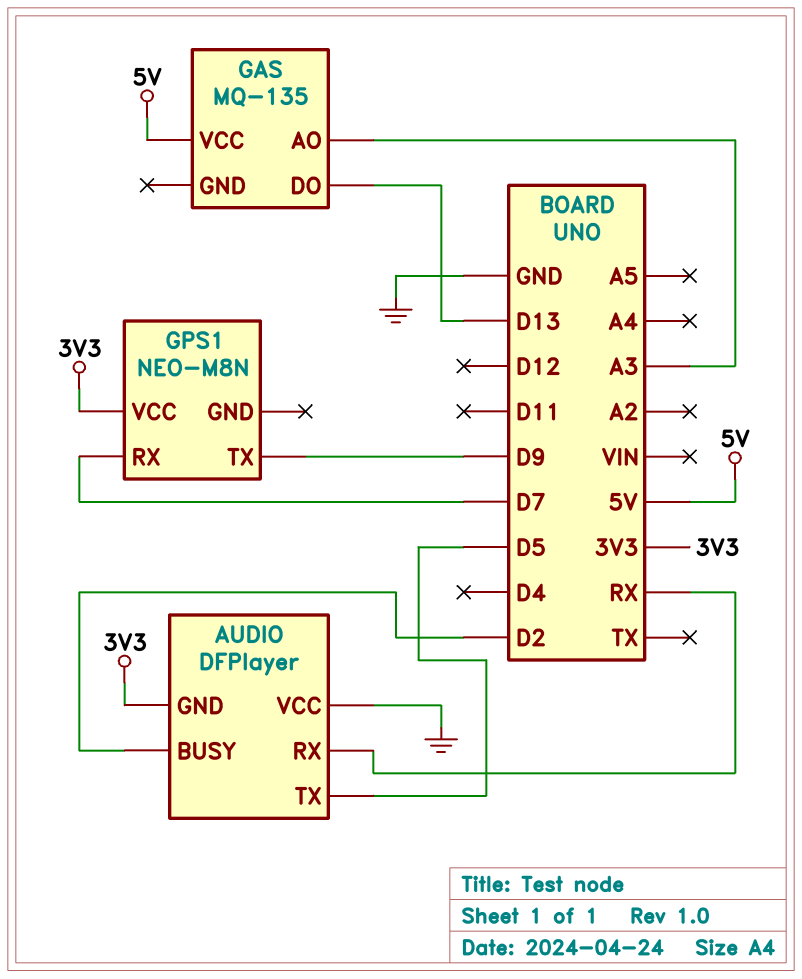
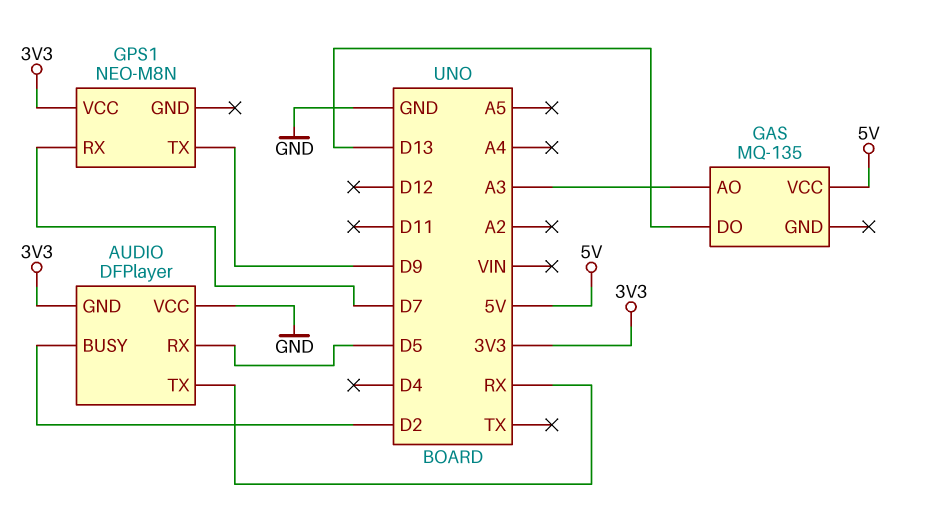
AUDIO pin RX: RX -> D5
AUDIO pin TX: D5 -> RX

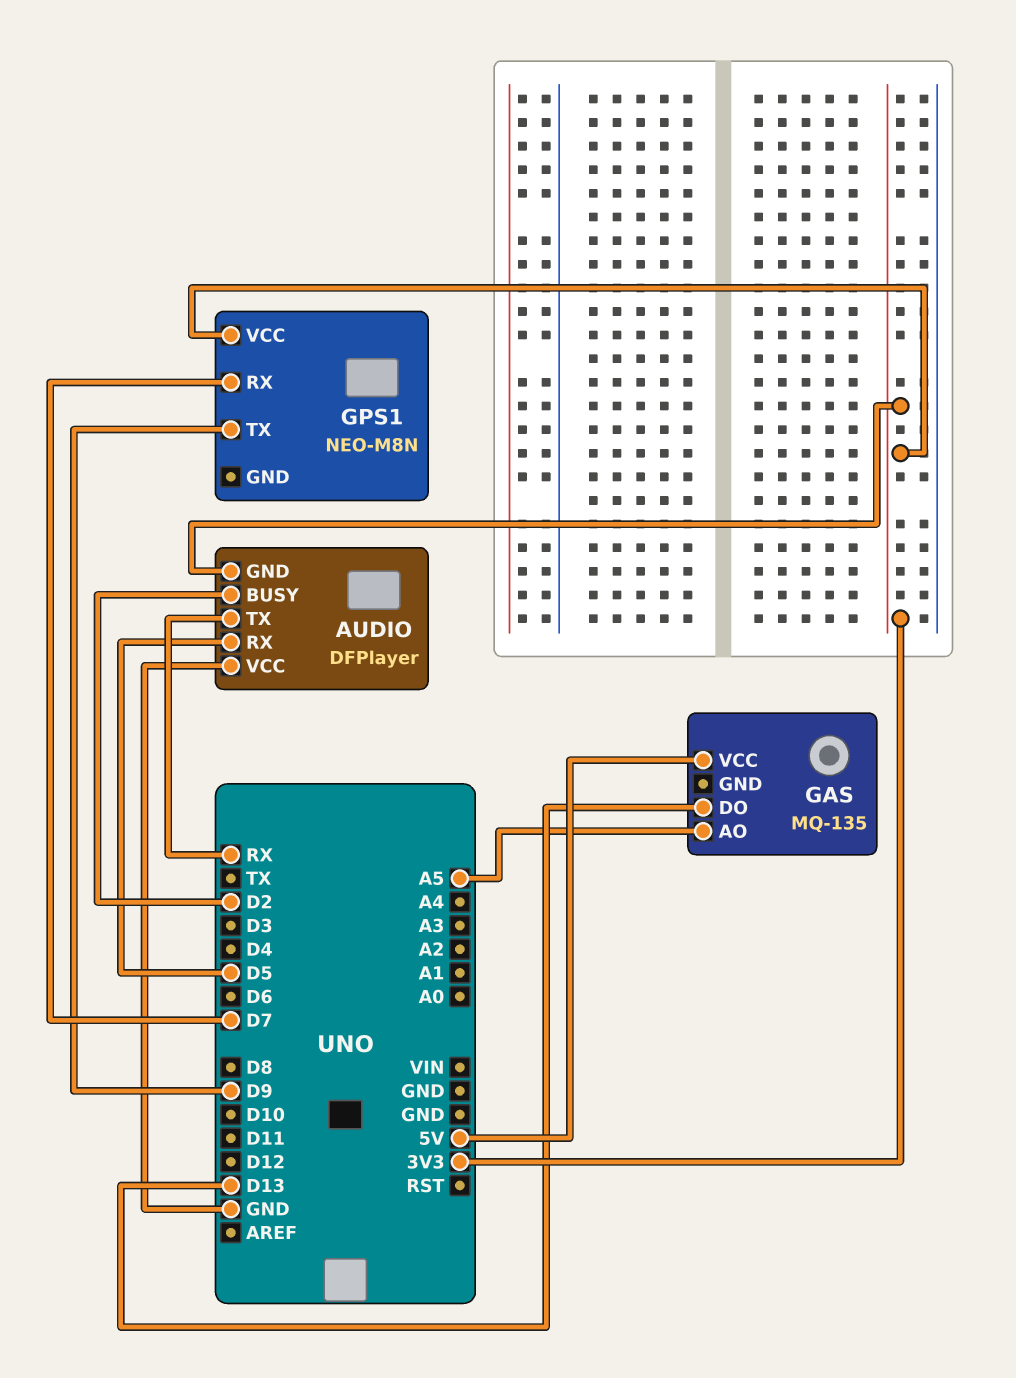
GAS pin AO: A3 -> A5

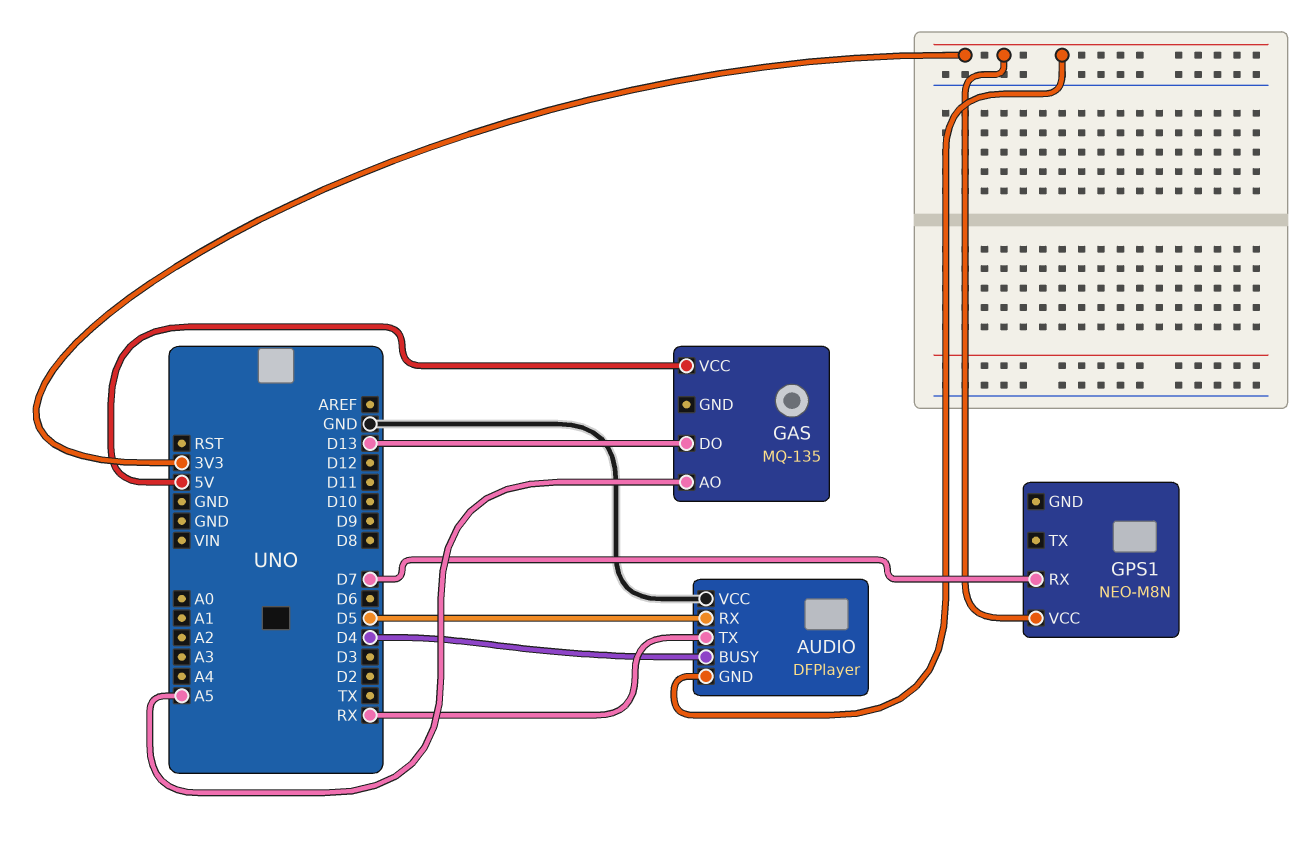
AUDIO pin BUSY: D2 -> D4
GPS1 pin TX: D9 -> none

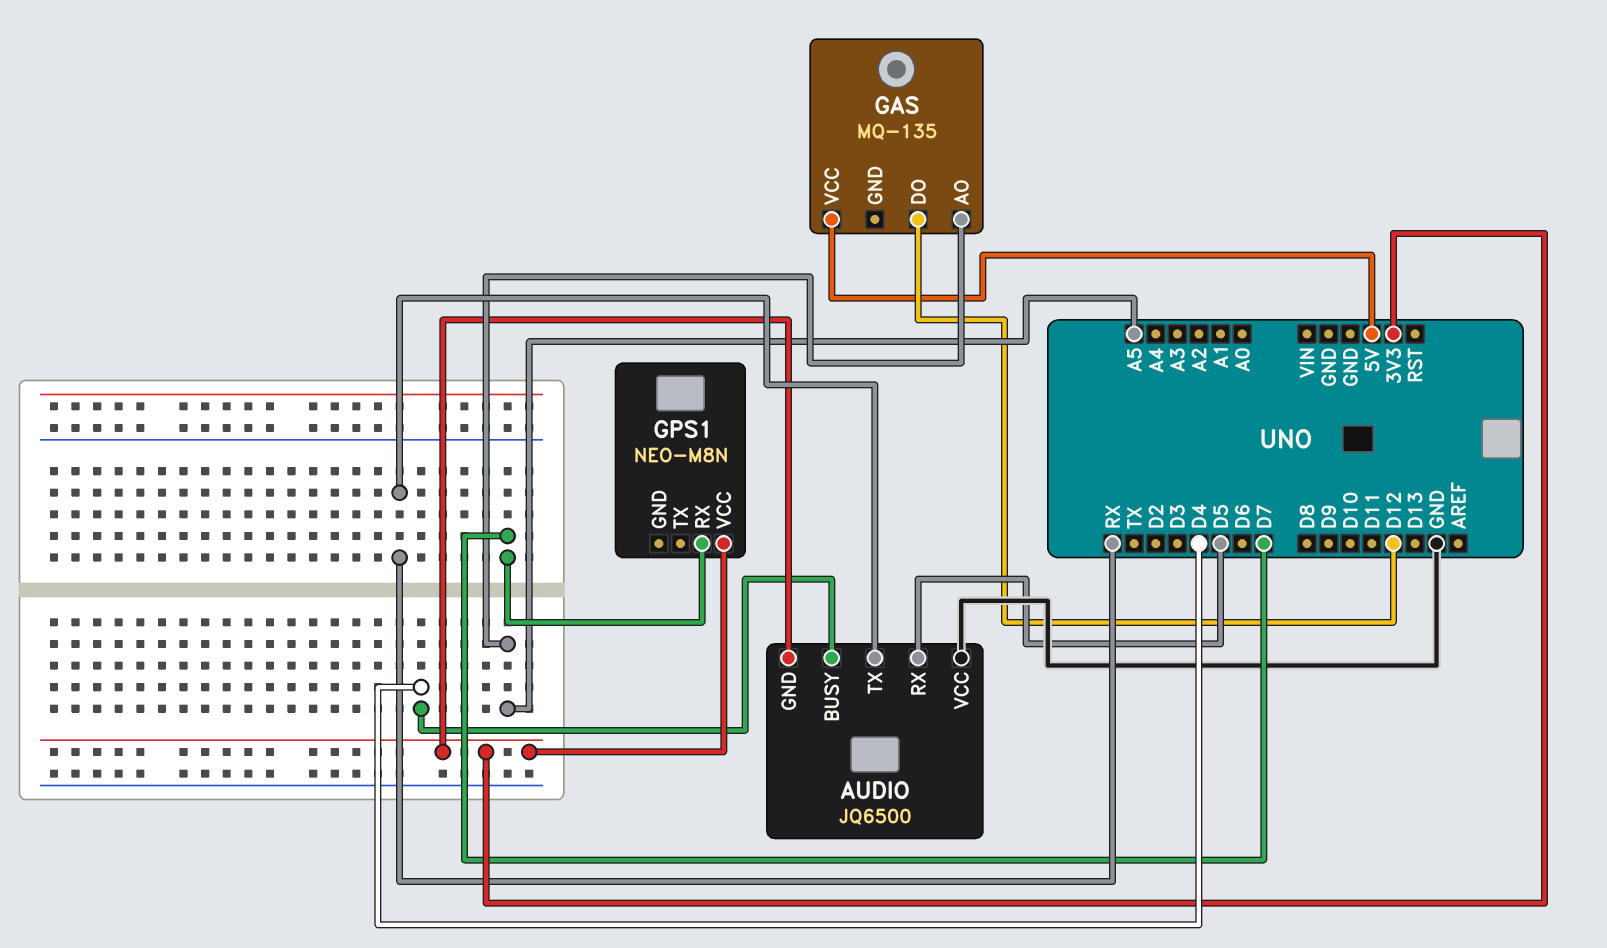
AUDIO: DFPlayer -> JQ6500
GAS pin DO: D13 -> D12

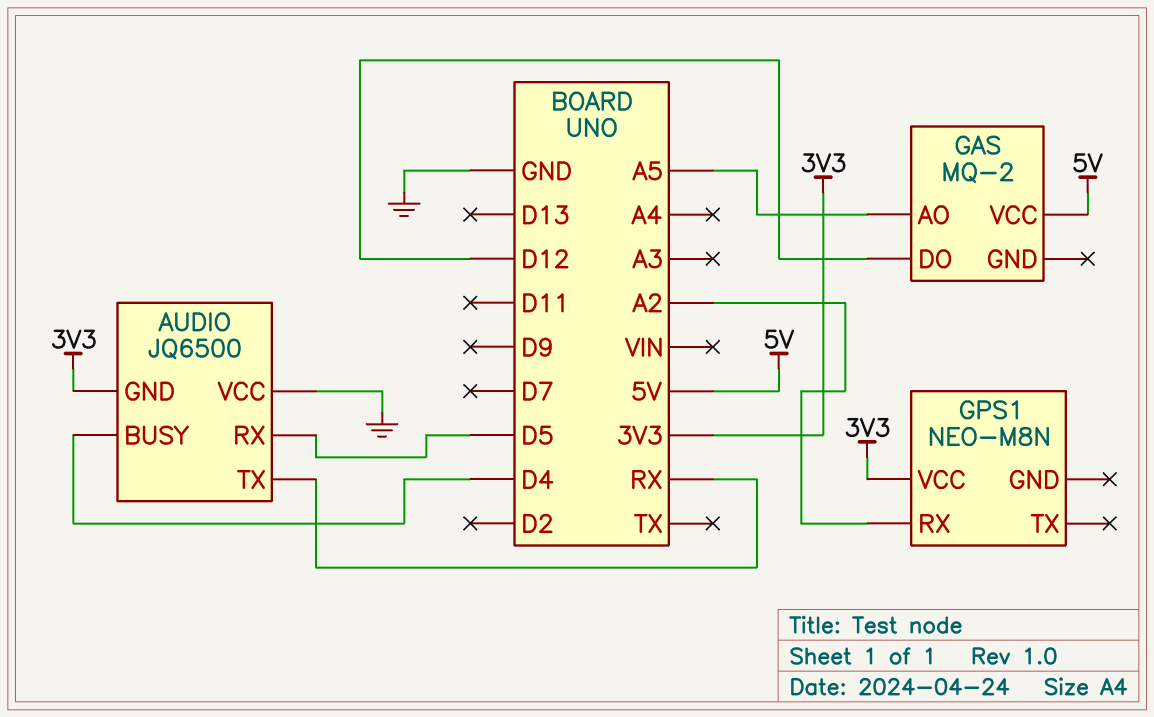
GAS: MQ-135 -> MQ-2
GPS1 pin RX: D7 -> A2

